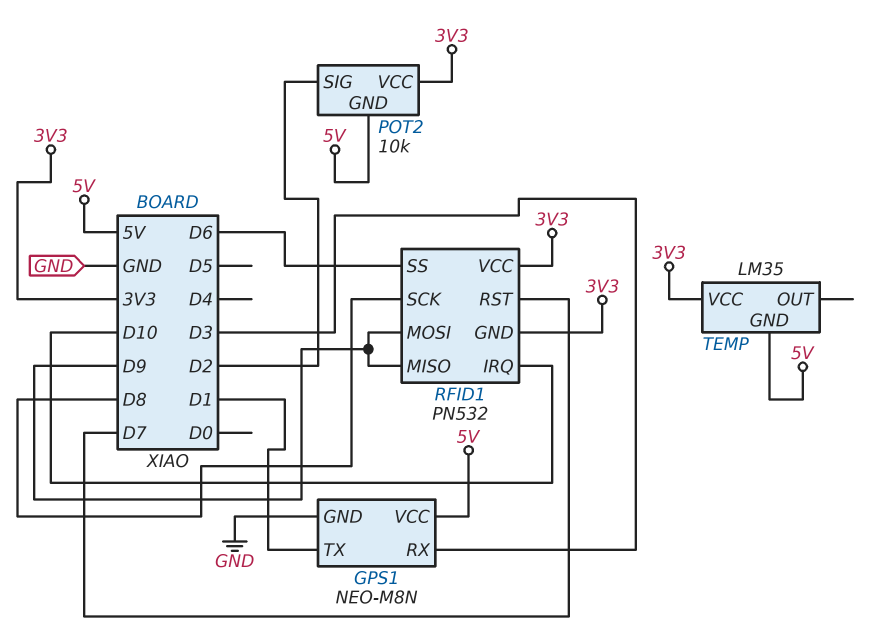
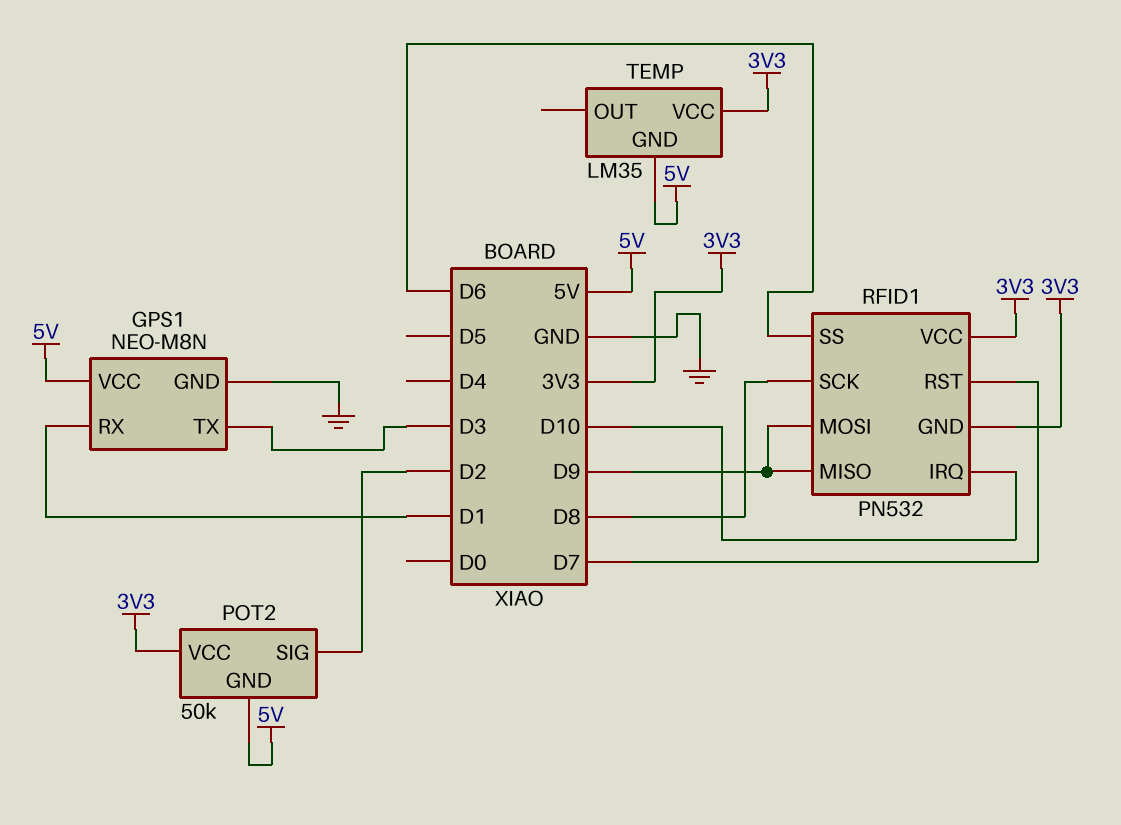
GPS1 pin RX: D3 -> D1
GPS1 pin TX: D1 -> D3
POT2: 10k -> 50k

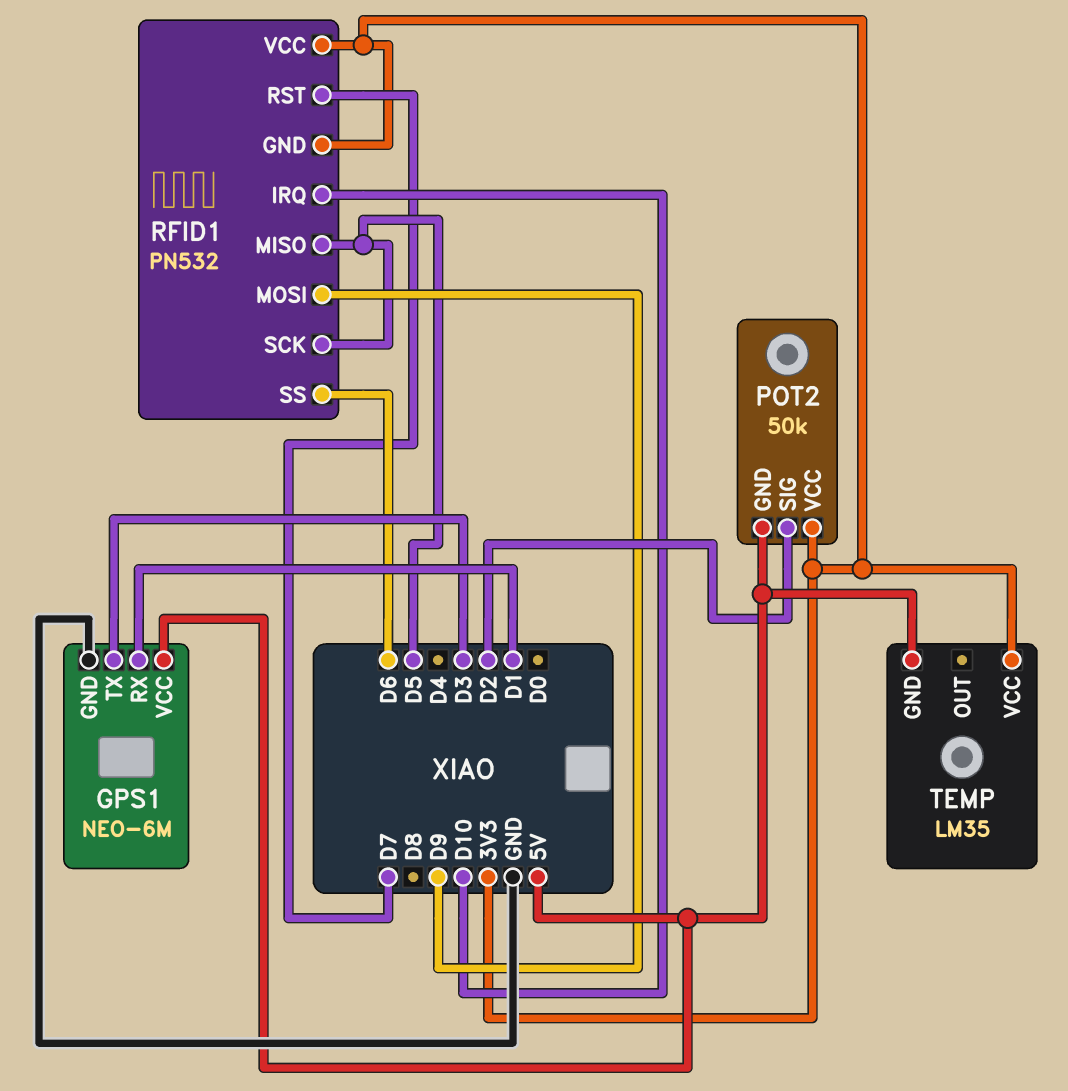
GPS1: NEO-M8N -> NEO-6M
RFID1 pin MISO: D9 -> D5
RFID1 pin SCK: D8 -> D5

